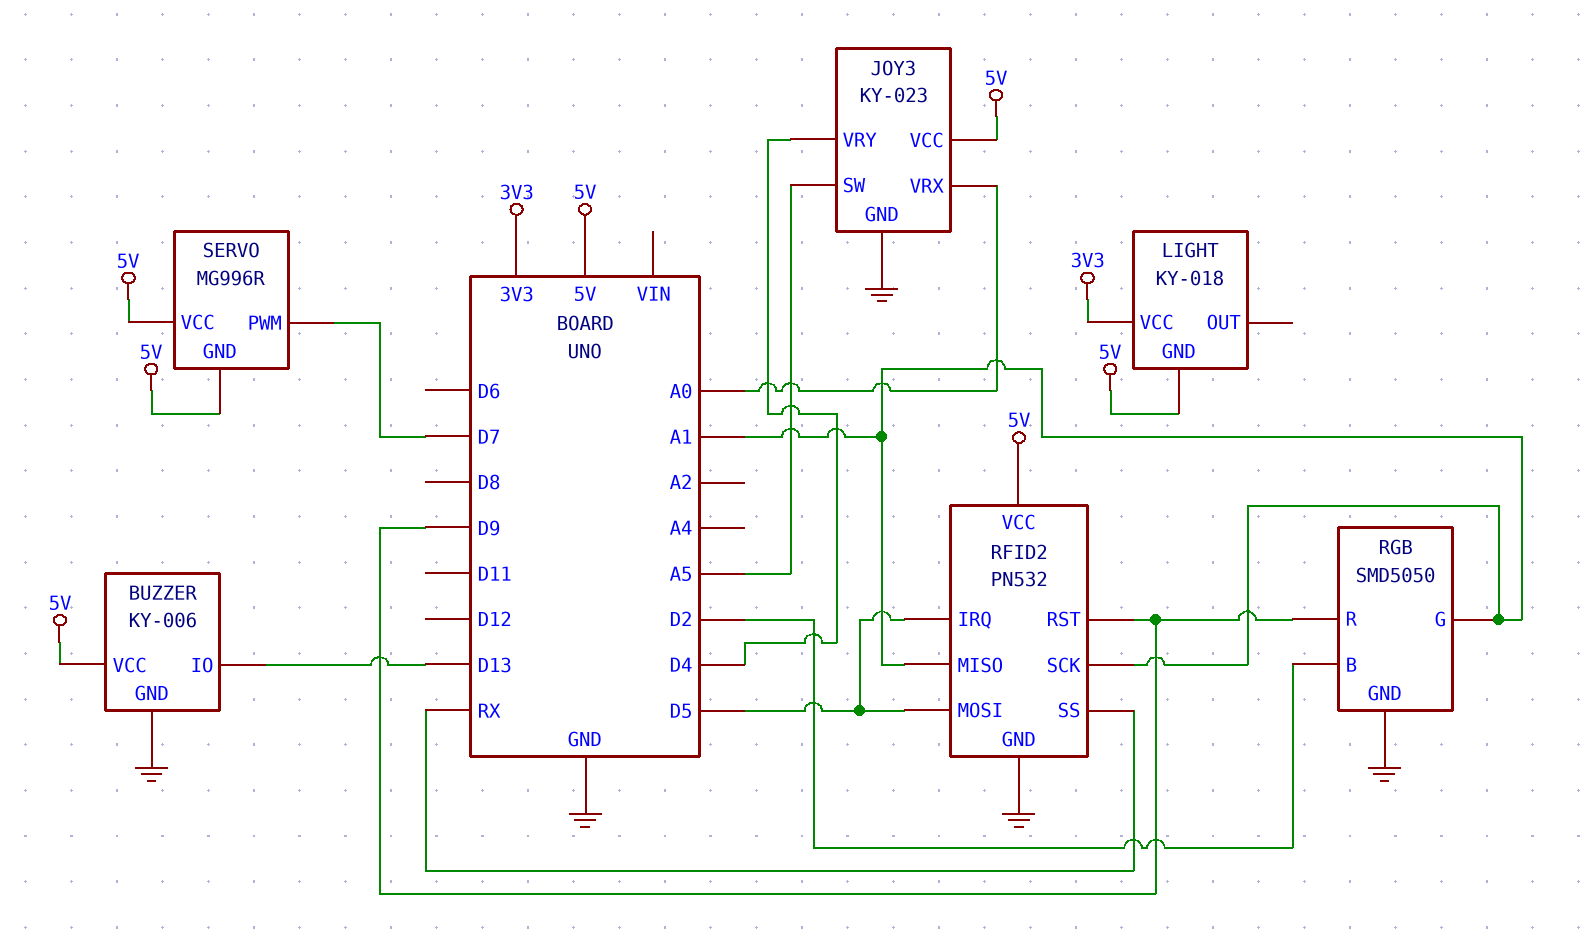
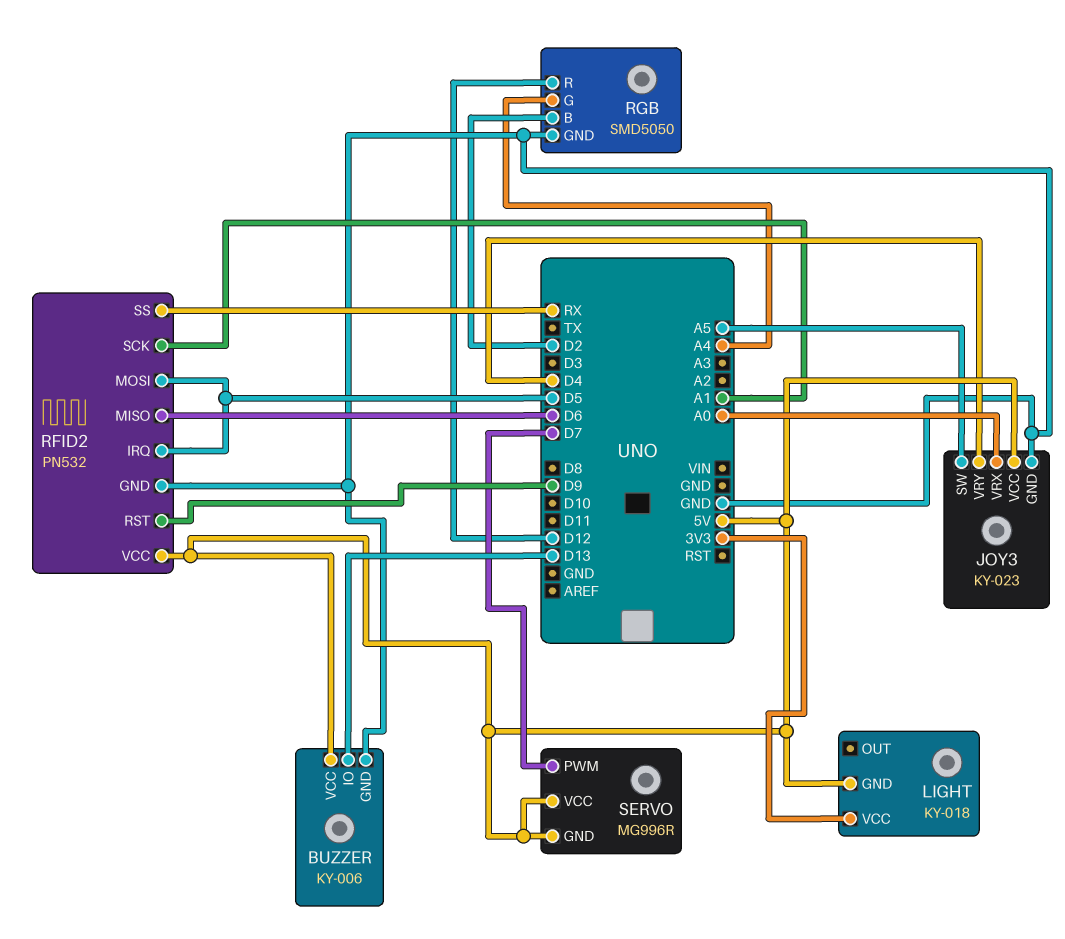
RFID2 pin MISO: A1 -> D6
RGB pin G: A1 -> A4
RGB pin R: D9 -> D12

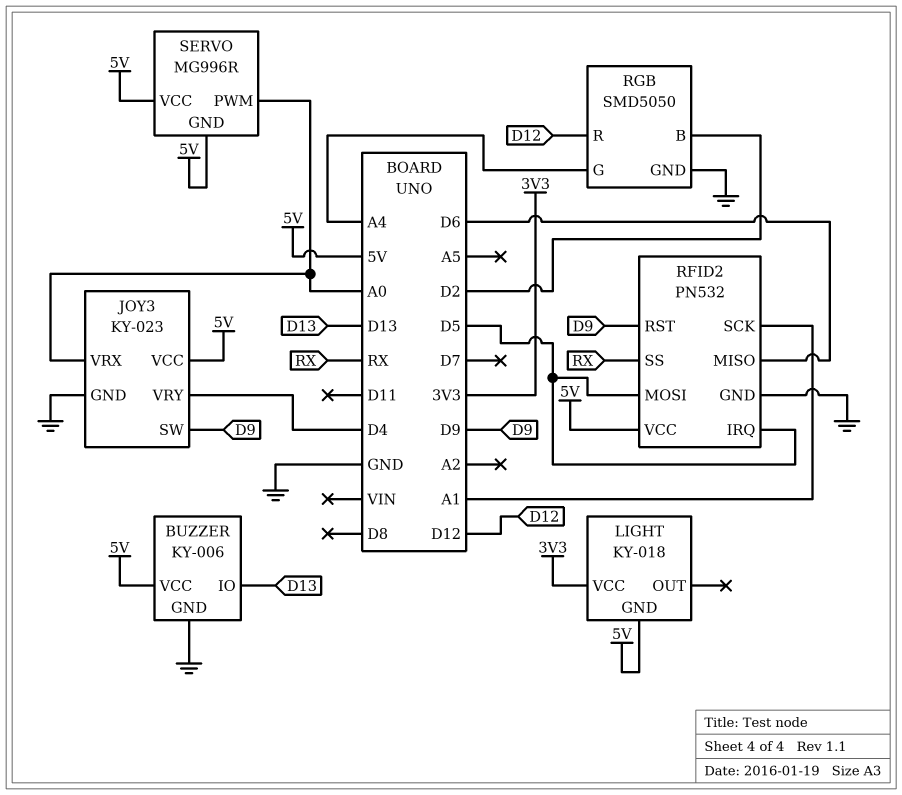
JOY3 pin SW: A5 -> D9
SERVO pin PWM: D7 -> A0

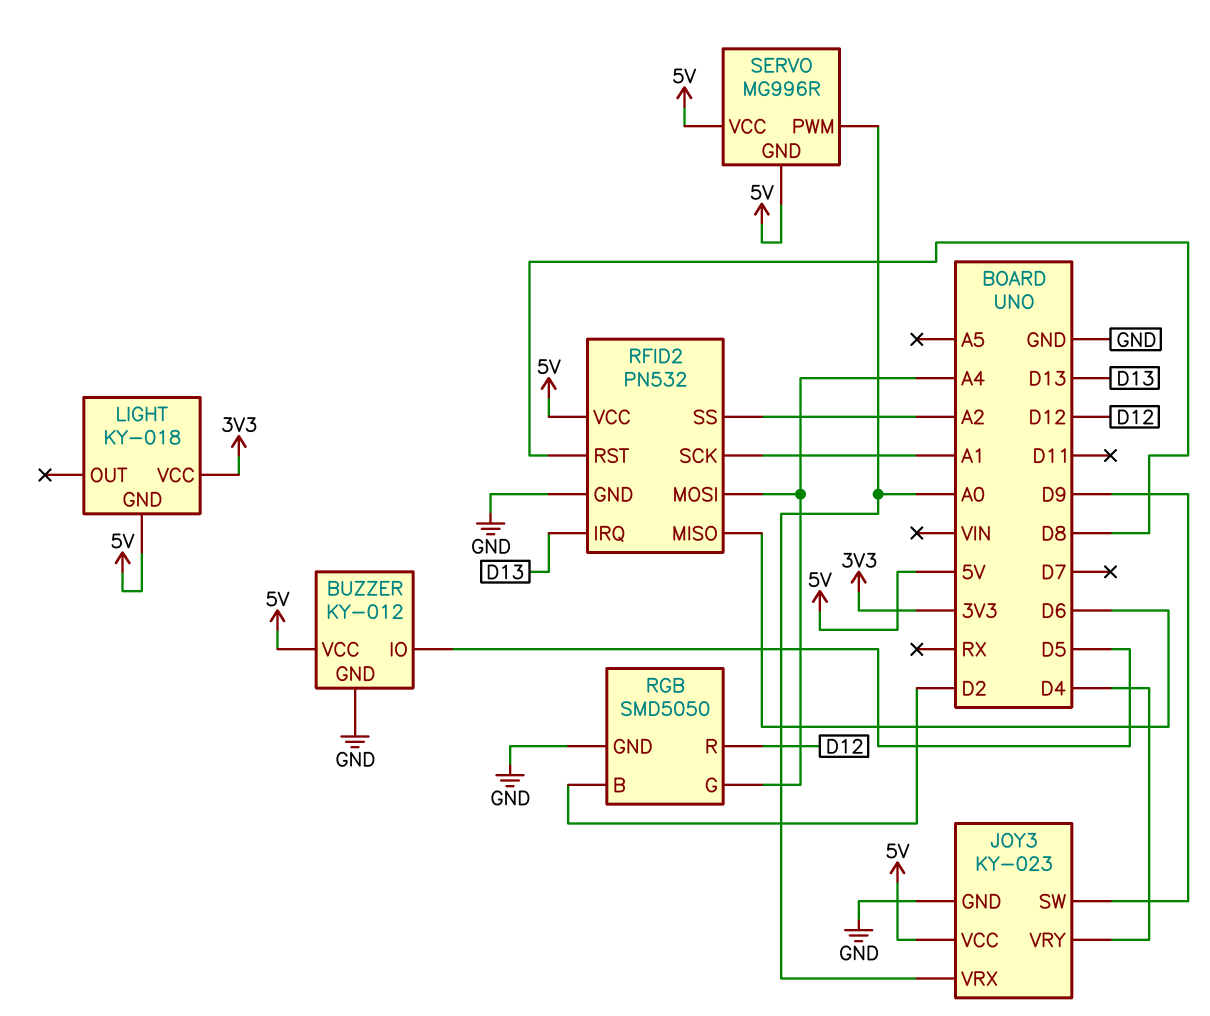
BUZZER: KY-006 -> KY-012
BUZZER pin IO: D13 -> D5
RFID2 pin IRQ: D5 -> D13
RFID2 pin MOSI: D5 -> A4
RFID2 pin RST: D9 -> D8
RFID2 pin SS: RX -> A2

